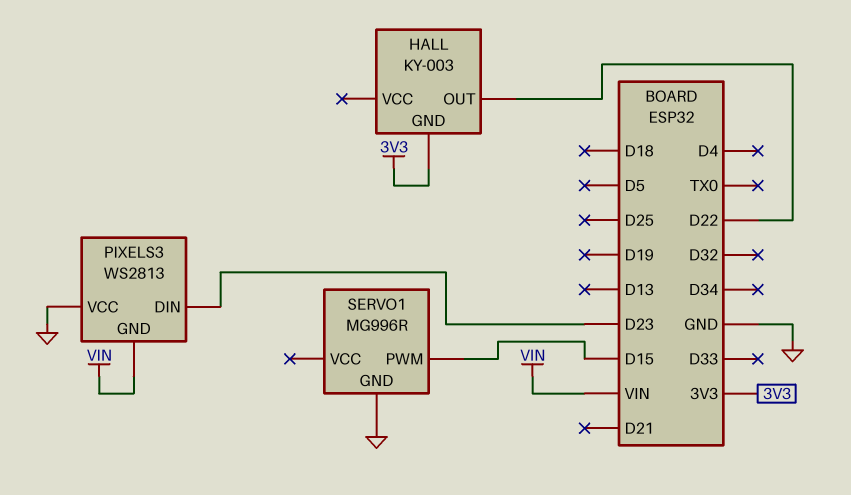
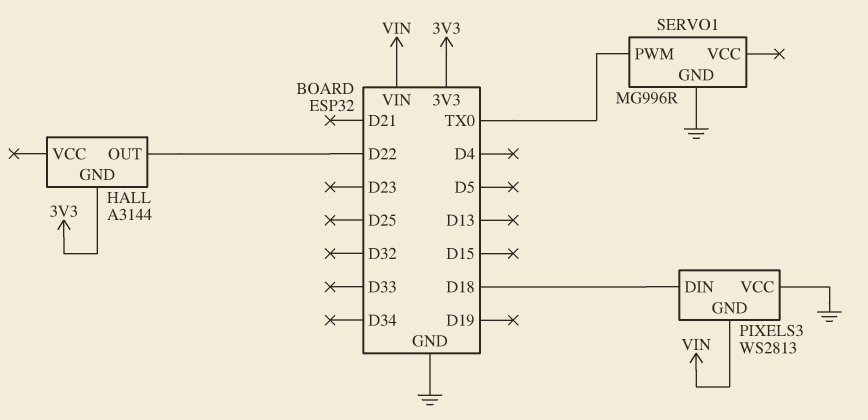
HALL: KY-003 -> A3144
PIXELS3 pin DIN: D23 -> D18
SERVO1 pin PWM: D15 -> TX0

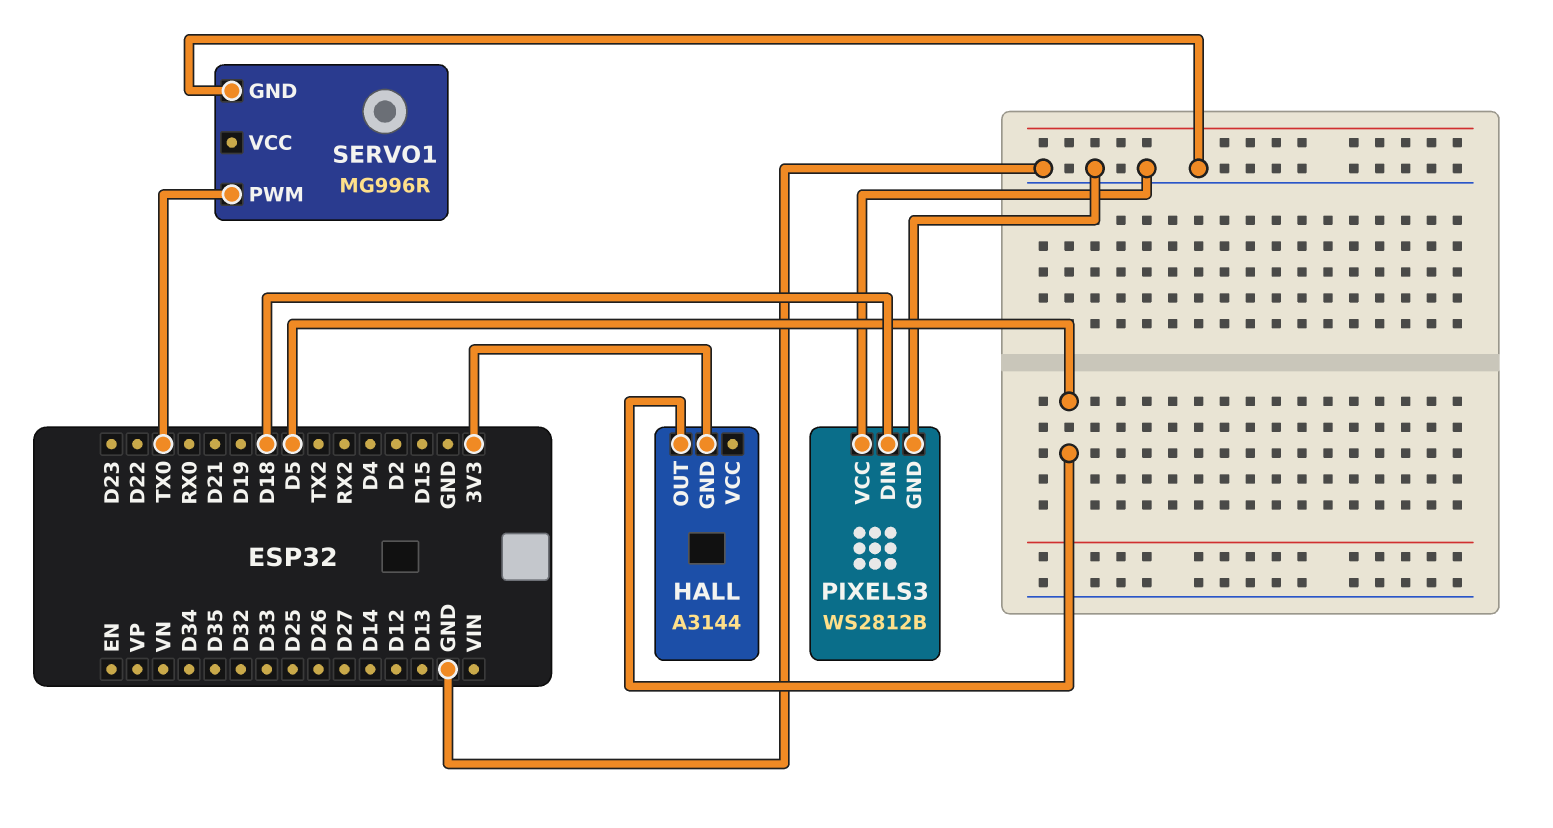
HALL pin OUT: D22 -> D5
PIXELS3: WS2813 -> WS2812B
PIXELS3 pin GND: VIN -> GND

